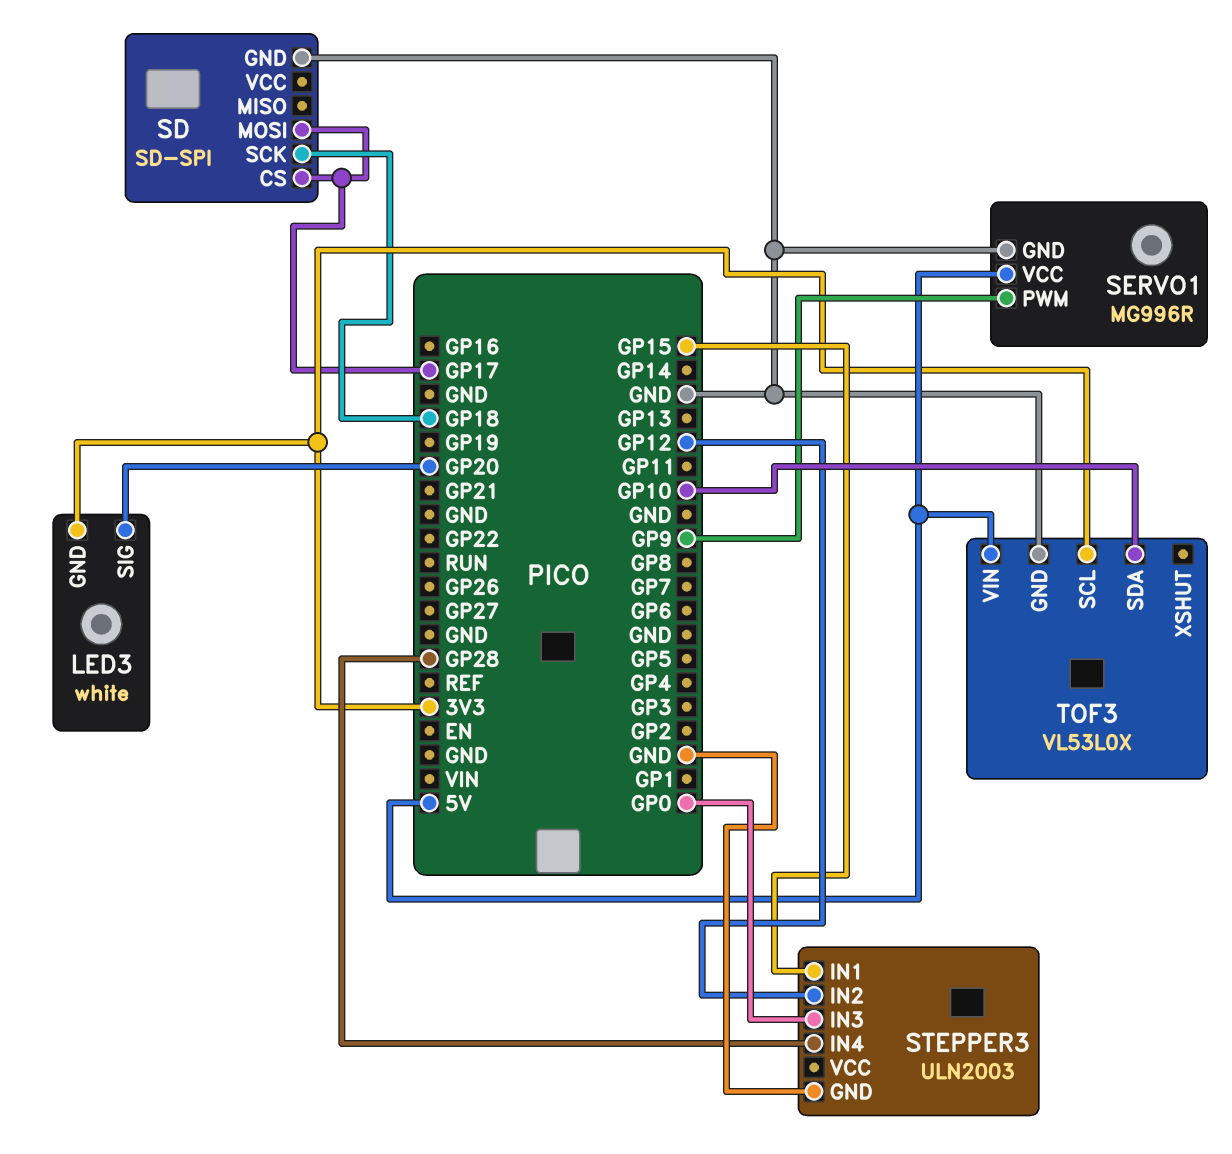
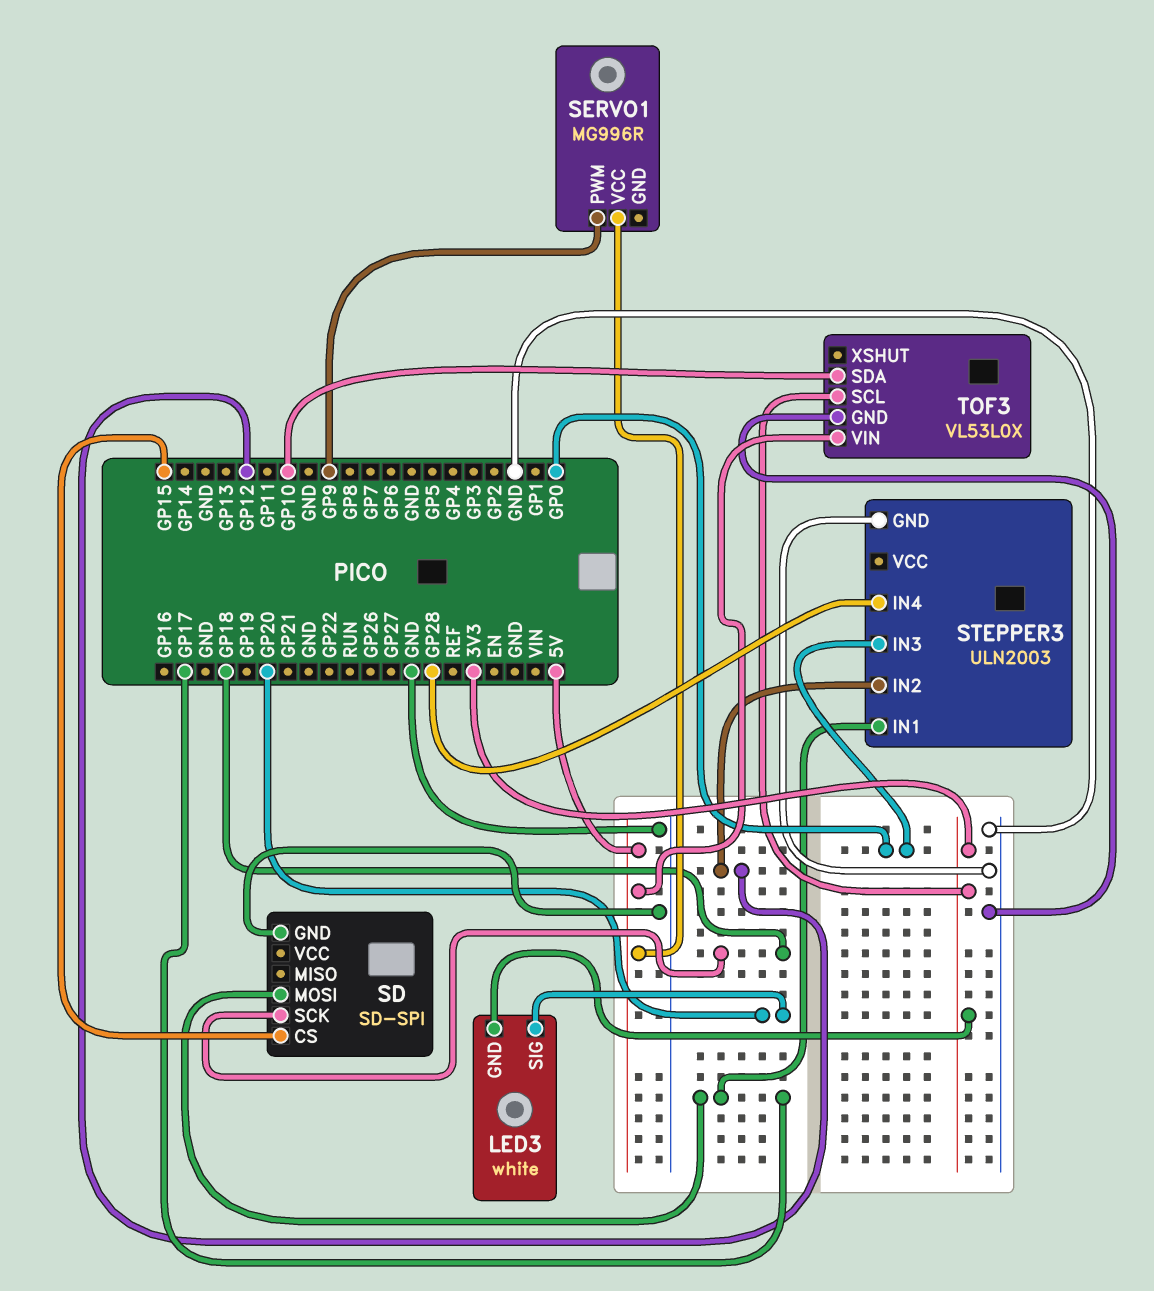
SD pin CS: GP17 -> GP15
SERVO1 pin GND: GND -> none
STEPPER3 pin IN1: GP15 -> GP17

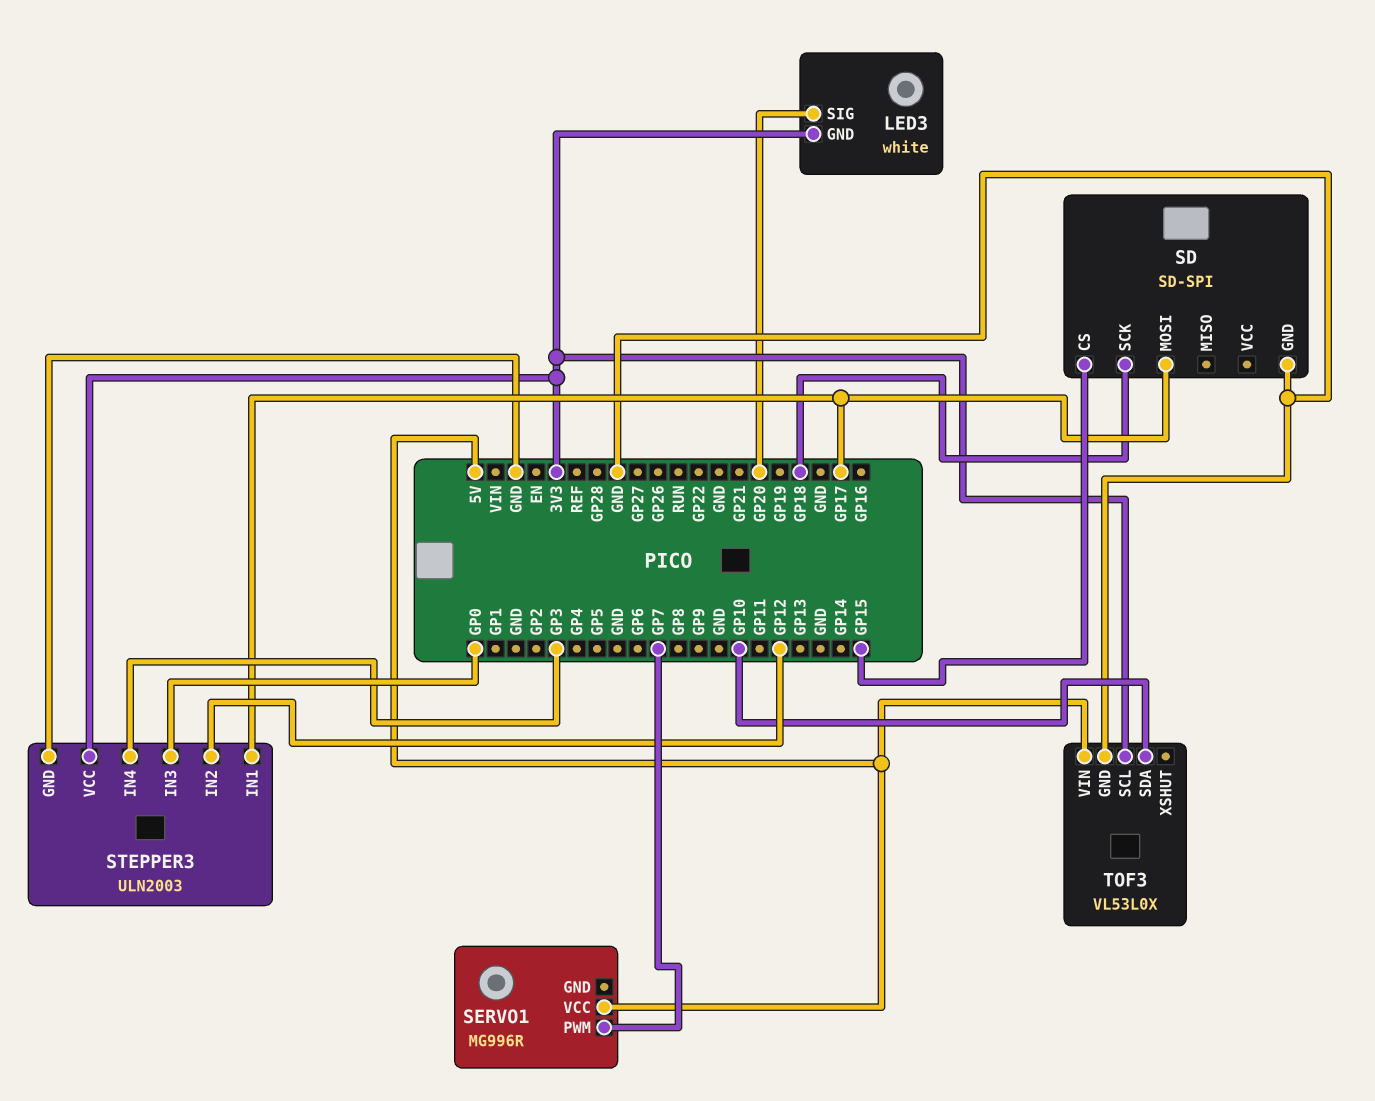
SERVO1 pin PWM: GP9 -> GP7
STEPPER3 pin IN4: GP28 -> GP3
STEPPER3 pin VCC: none -> 3V3

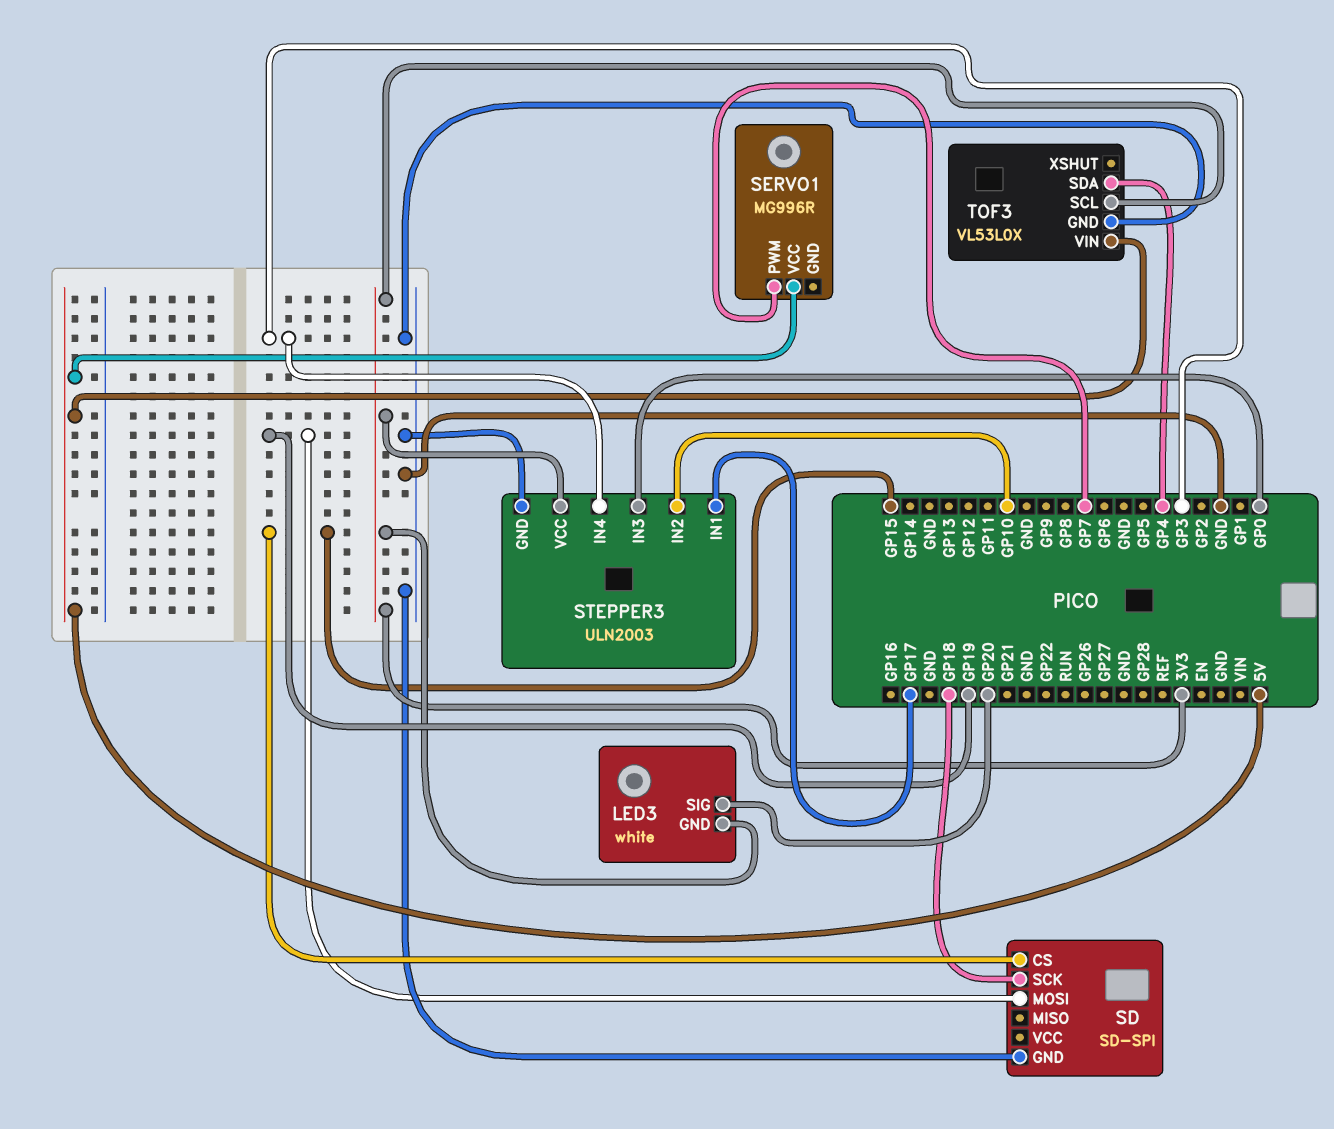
SD pin MOSI: GP17 -> GP19
STEPPER3 pin IN2: GP12 -> GP10
TOF3 pin SDA: GP10 -> GP4

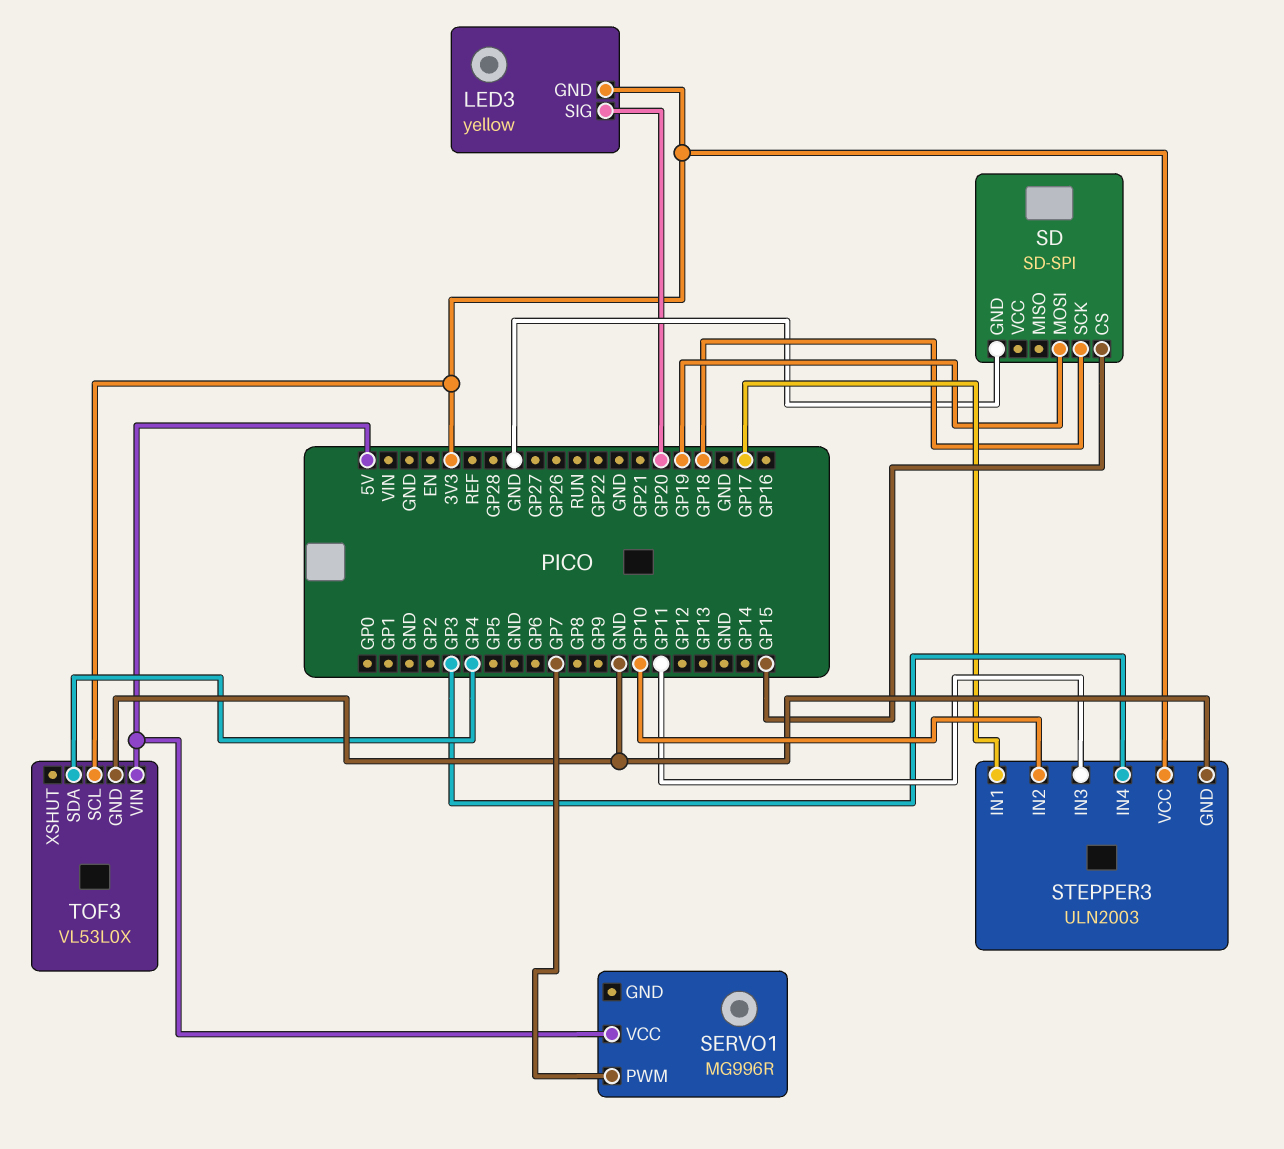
LED3: white -> yellow
STEPPER3 pin IN3: GP0 -> GP11

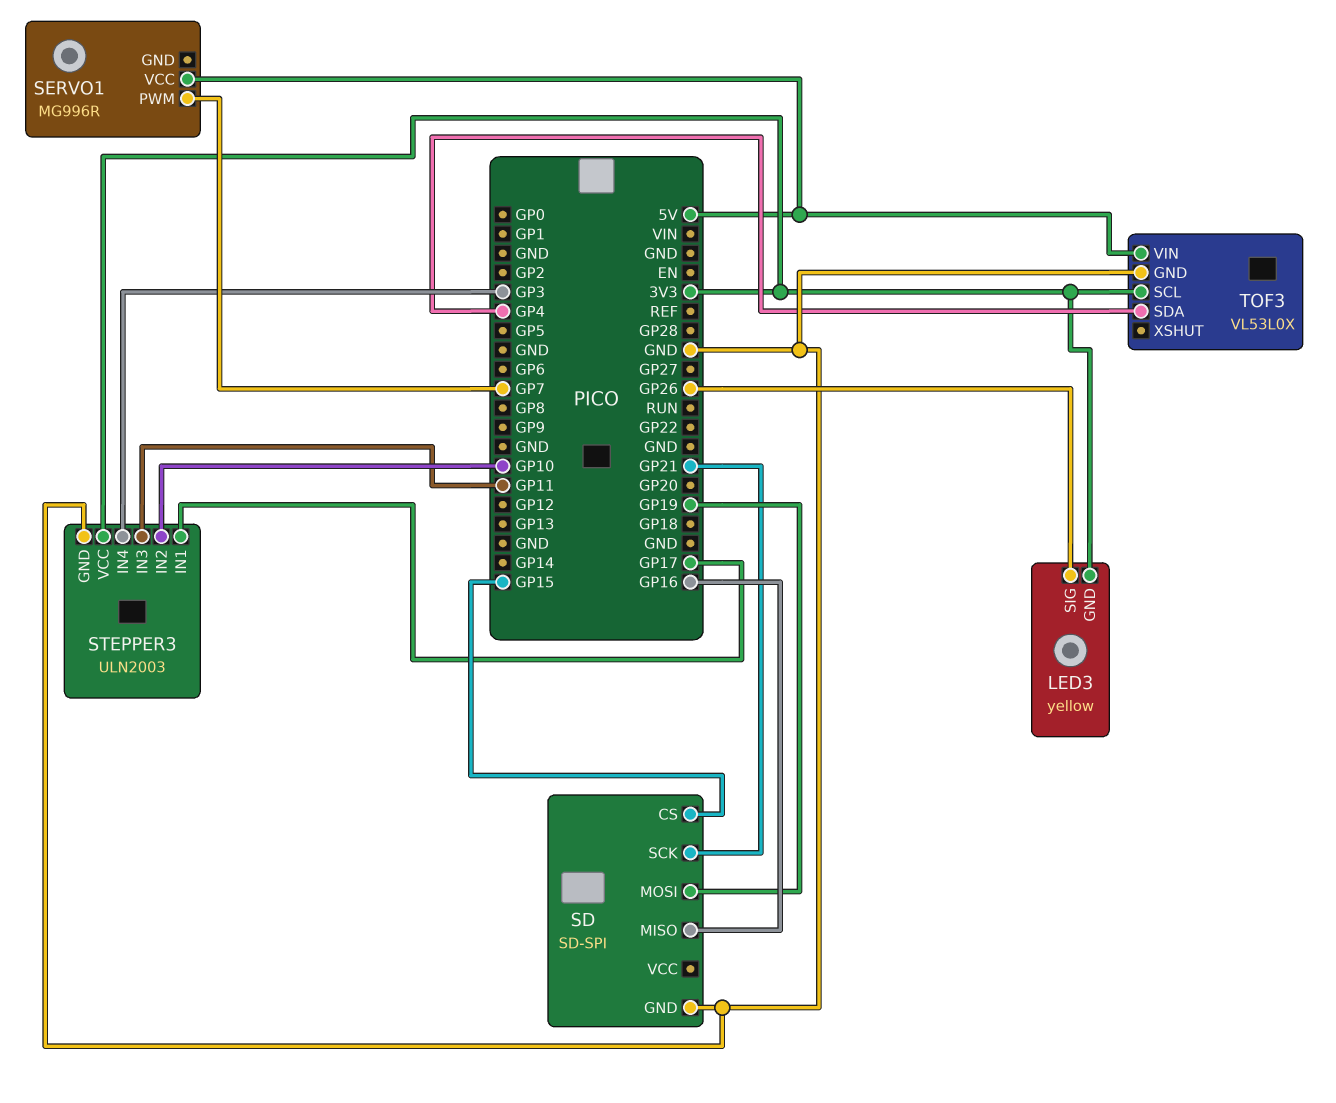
LED3 pin SIG: GP20 -> GP26
SD pin MISO: none -> GP16
SD pin SCK: GP18 -> GP21

